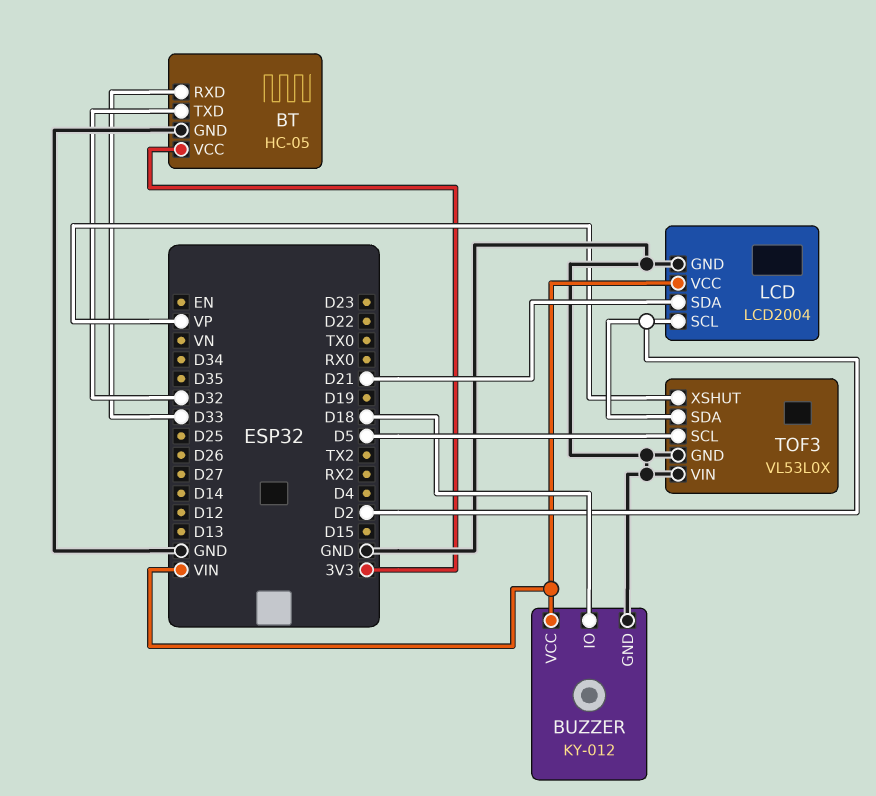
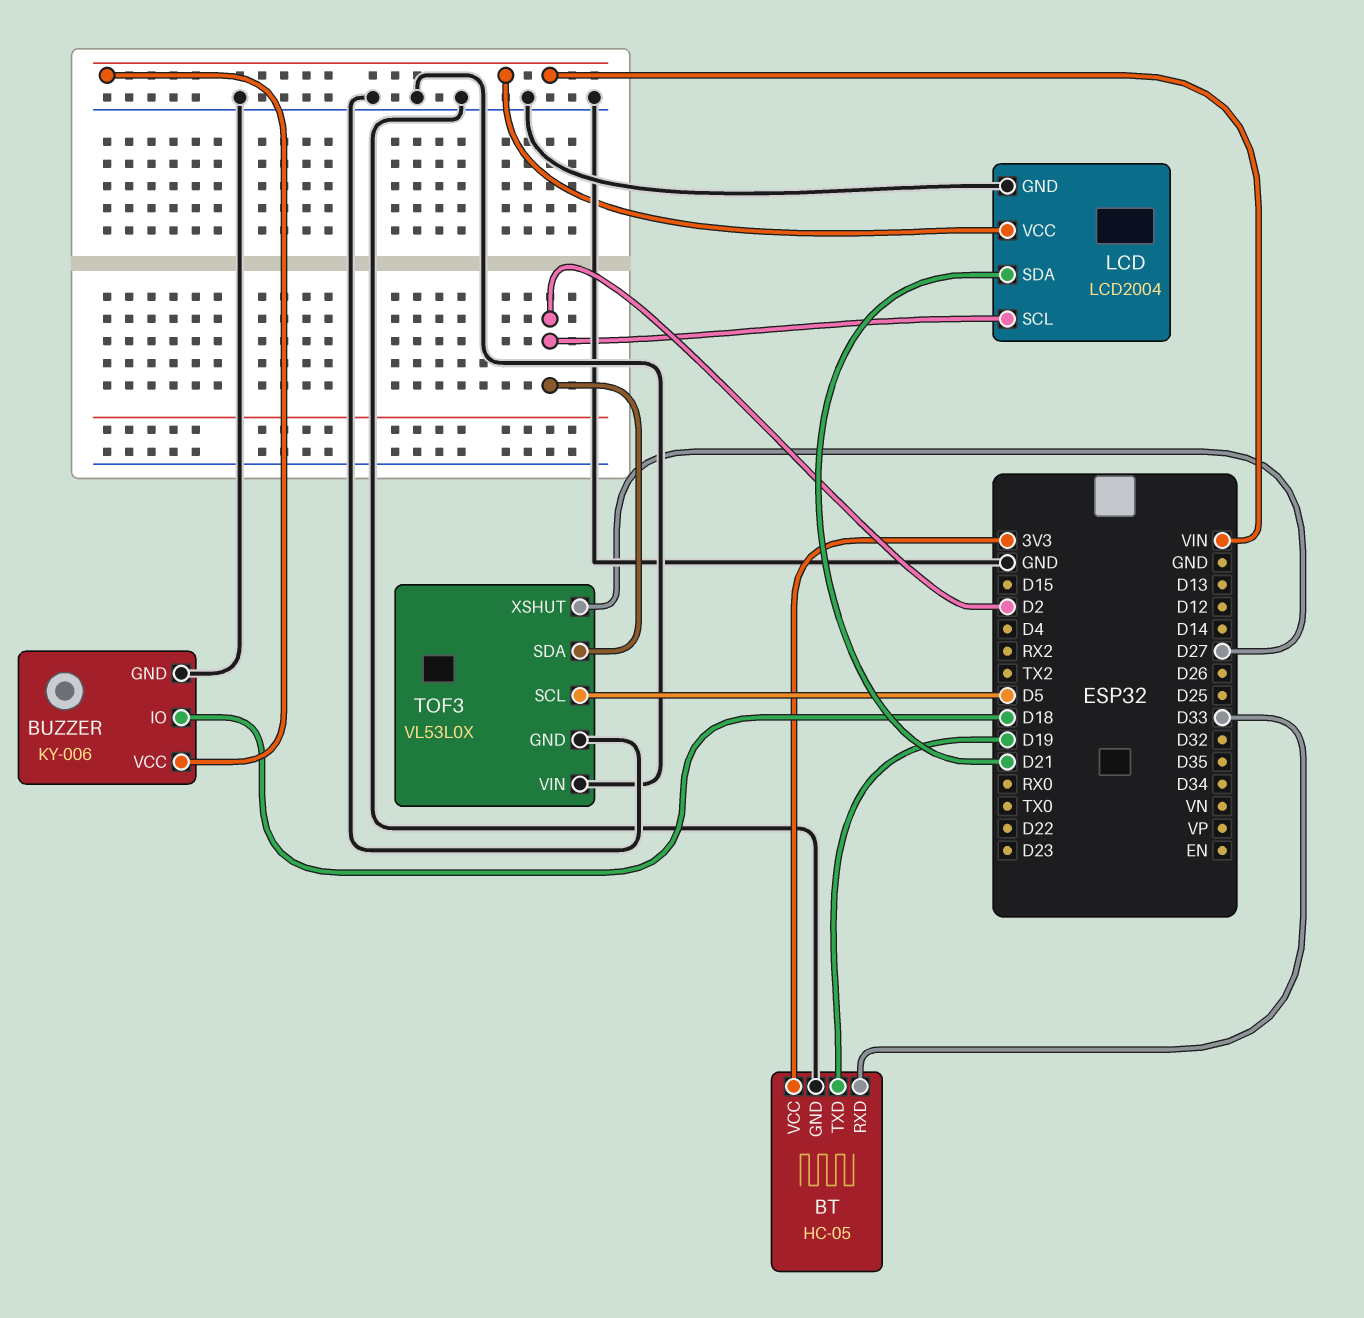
BT pin TXD: D32 -> D19
BUZZER: KY-012 -> KY-006
TOF3 pin XSHUT: VP -> D27

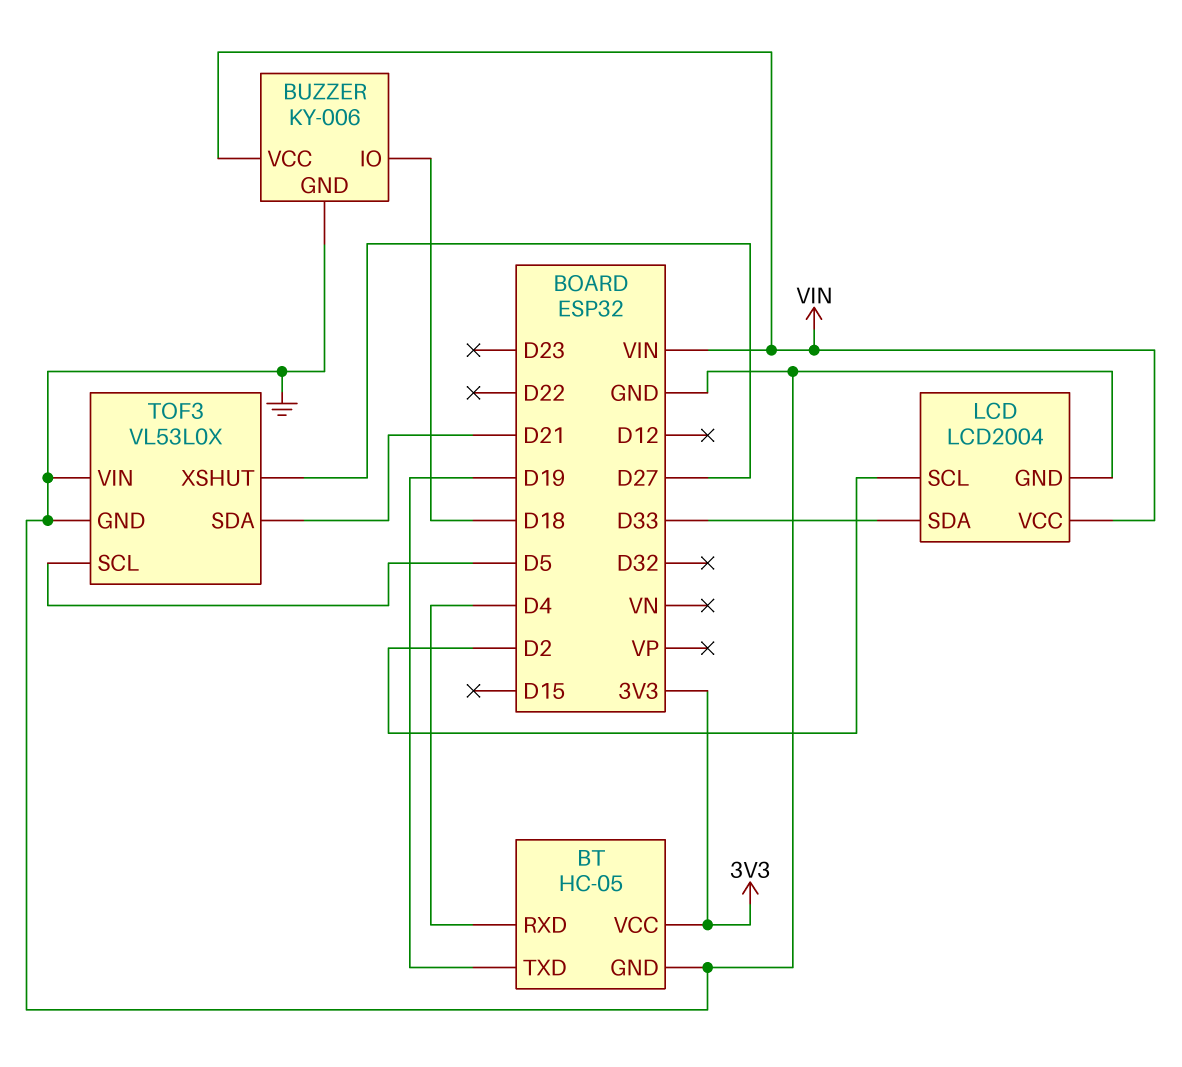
BT pin RXD: D33 -> D4
LCD pin SDA: D21 -> D33
TOF3 pin SDA: D2 -> D21

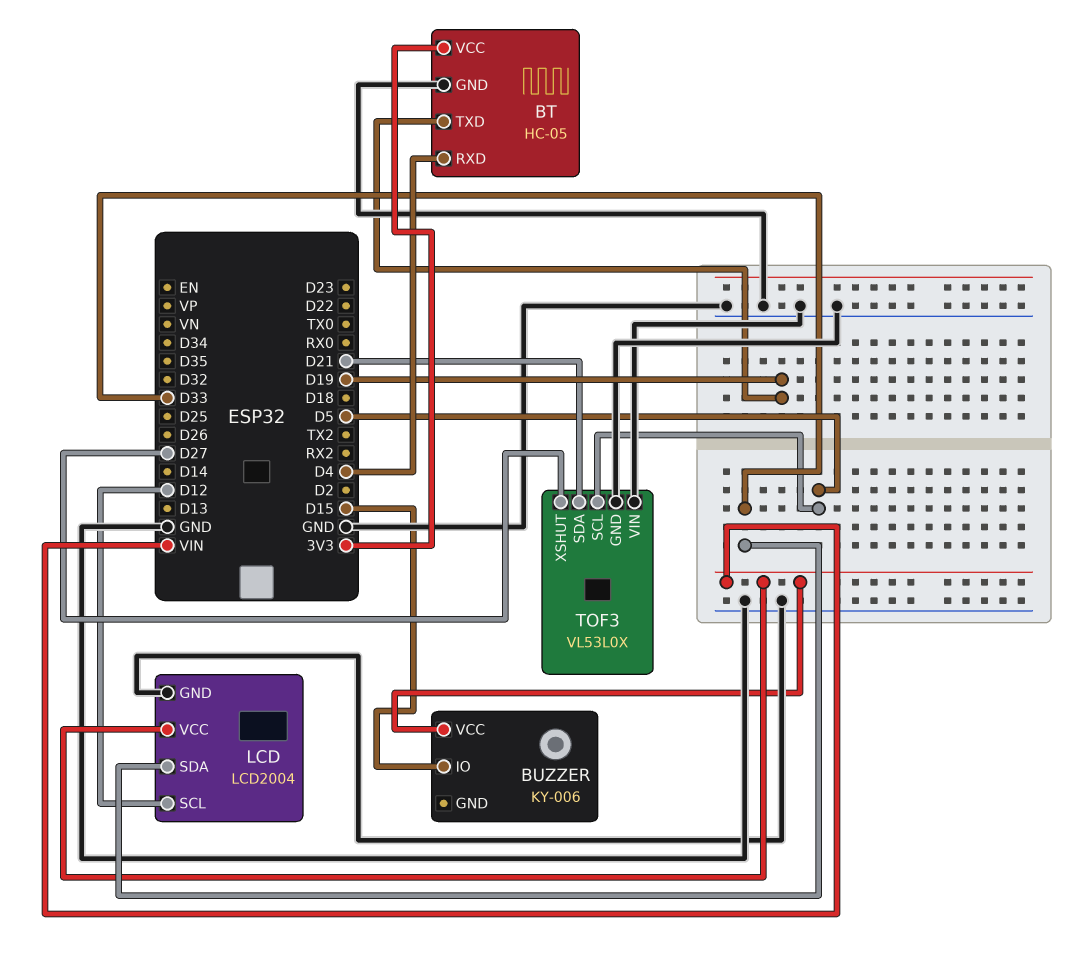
BUZZER pin GND: GND -> none
BUZZER pin IO: D18 -> D15
LCD pin SCL: D2 -> D12

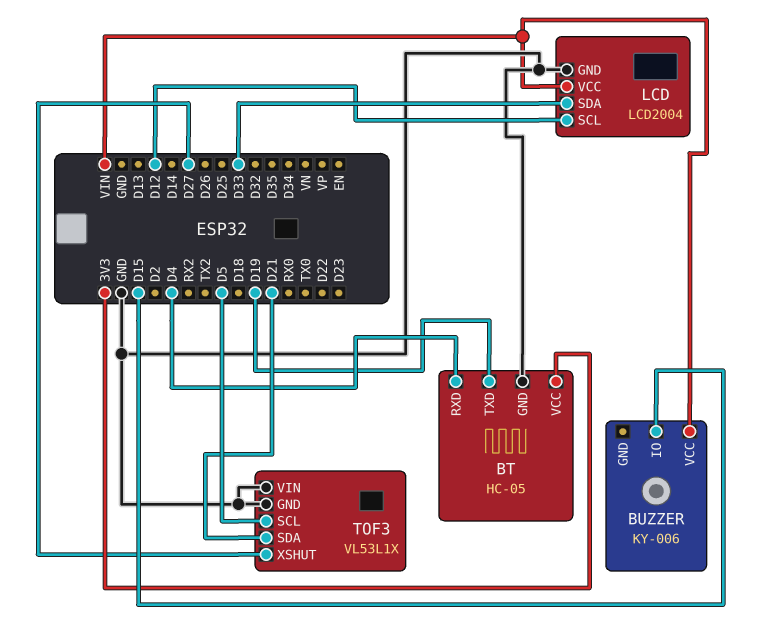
TOF3: VL53L0X -> VL53L1X

